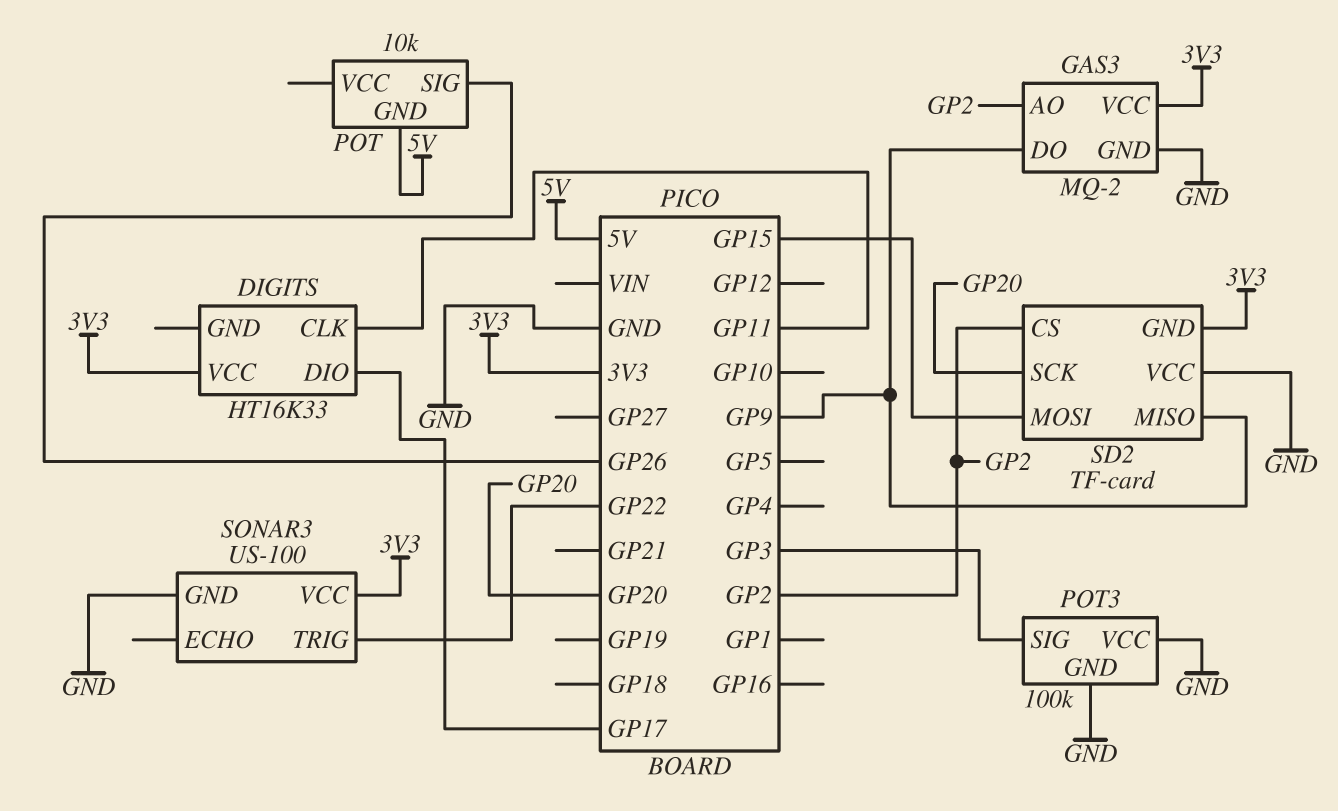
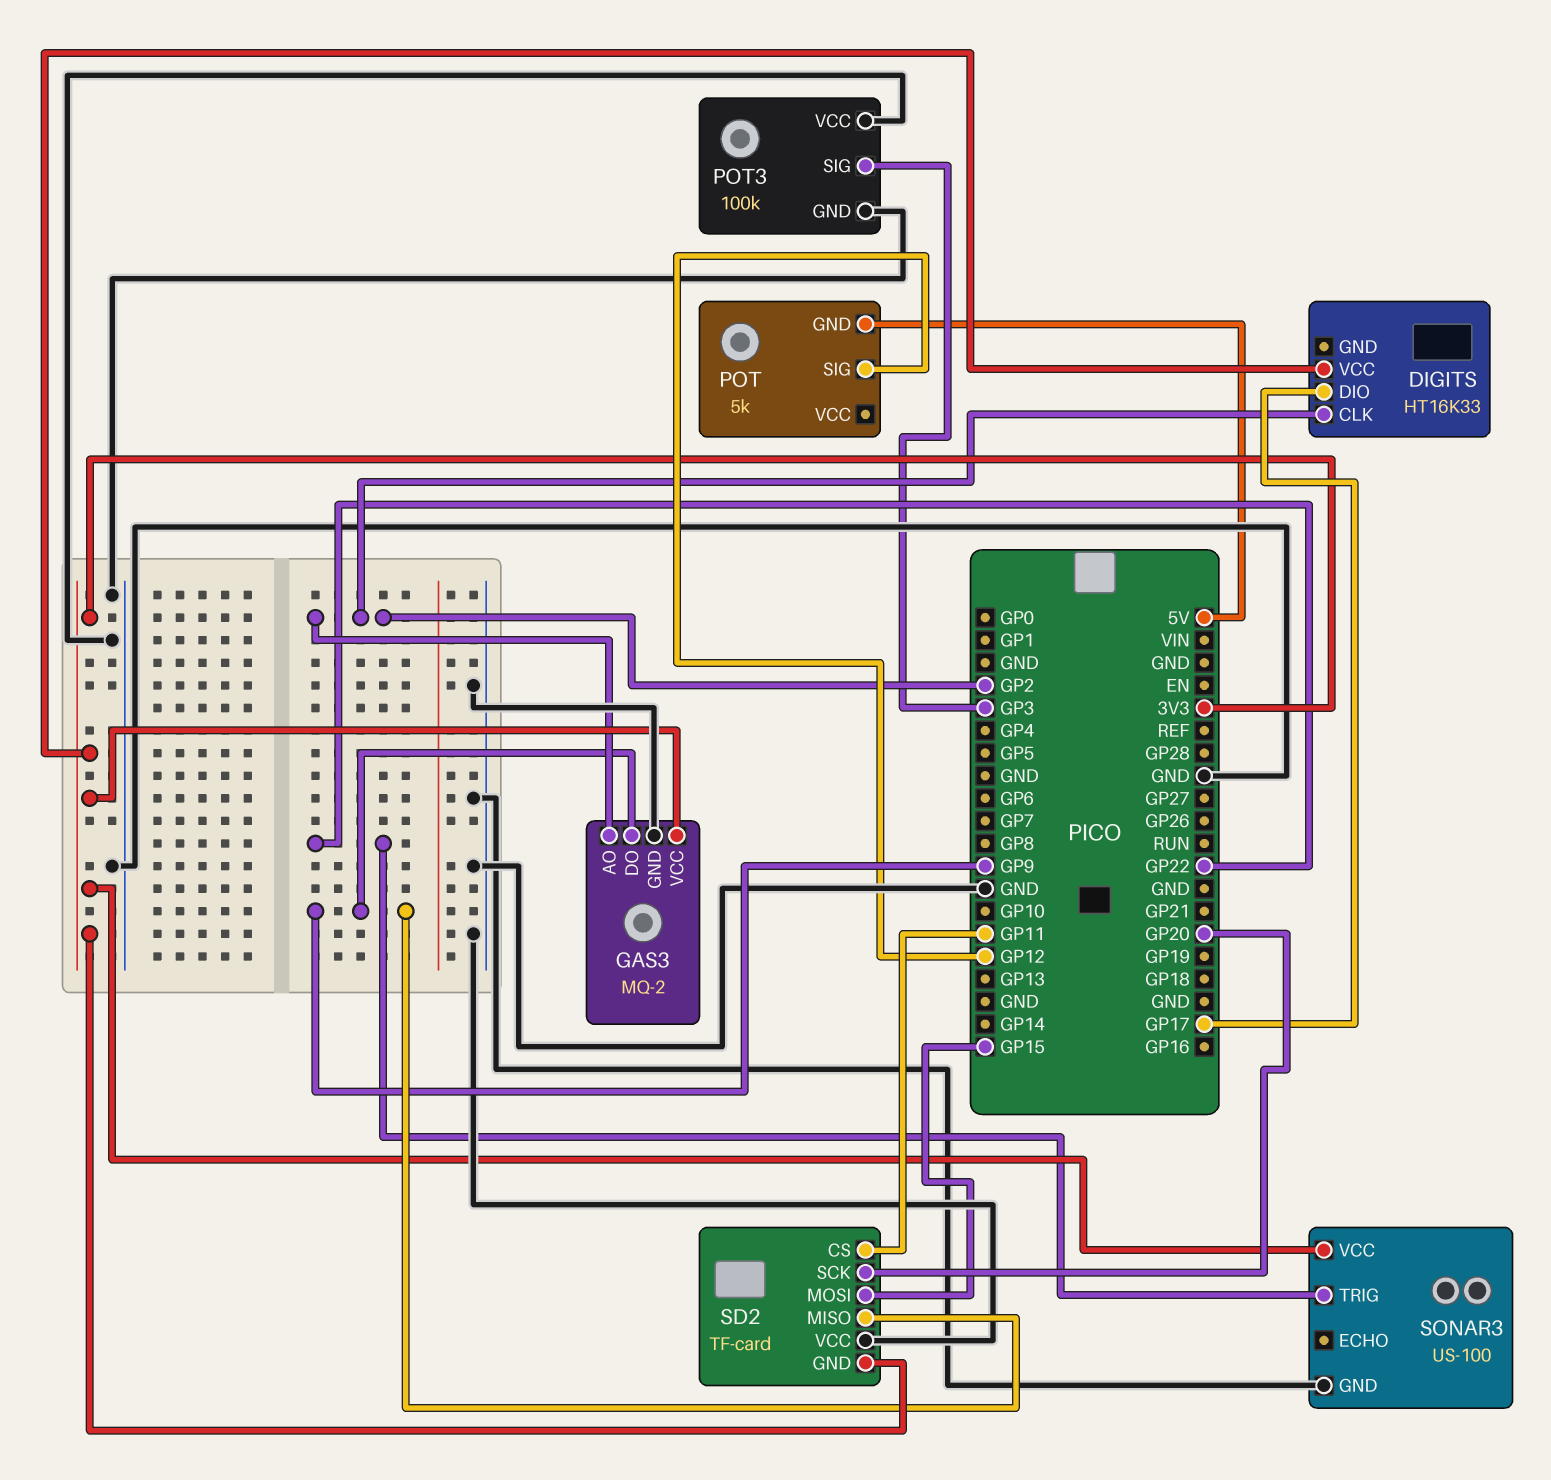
DIGITS pin CLK: GP11 -> GP2
POT: 10k -> 5k
POT pin SIG: GP26 -> GP12
SD2 pin CS: GP2 -> GP11

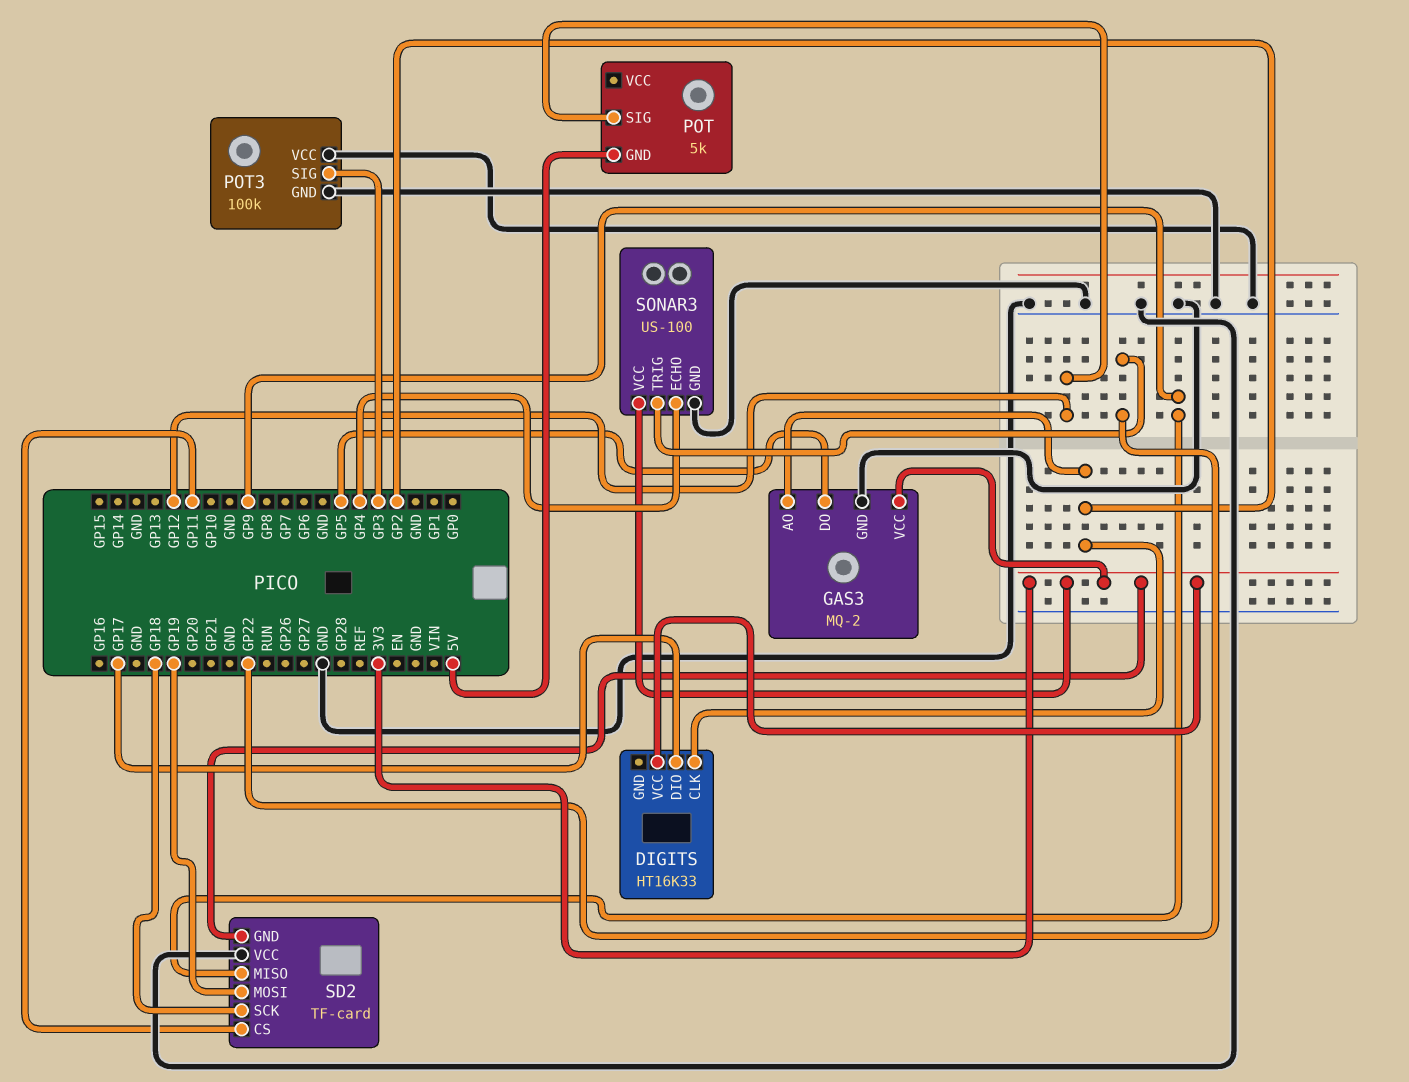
GAS3 pin DO: GP9 -> GP5
SD2 pin MOSI: GP15 -> GP19
SD2 pin SCK: GP20 -> GP18
SONAR3 pin ECHO: none -> GP4

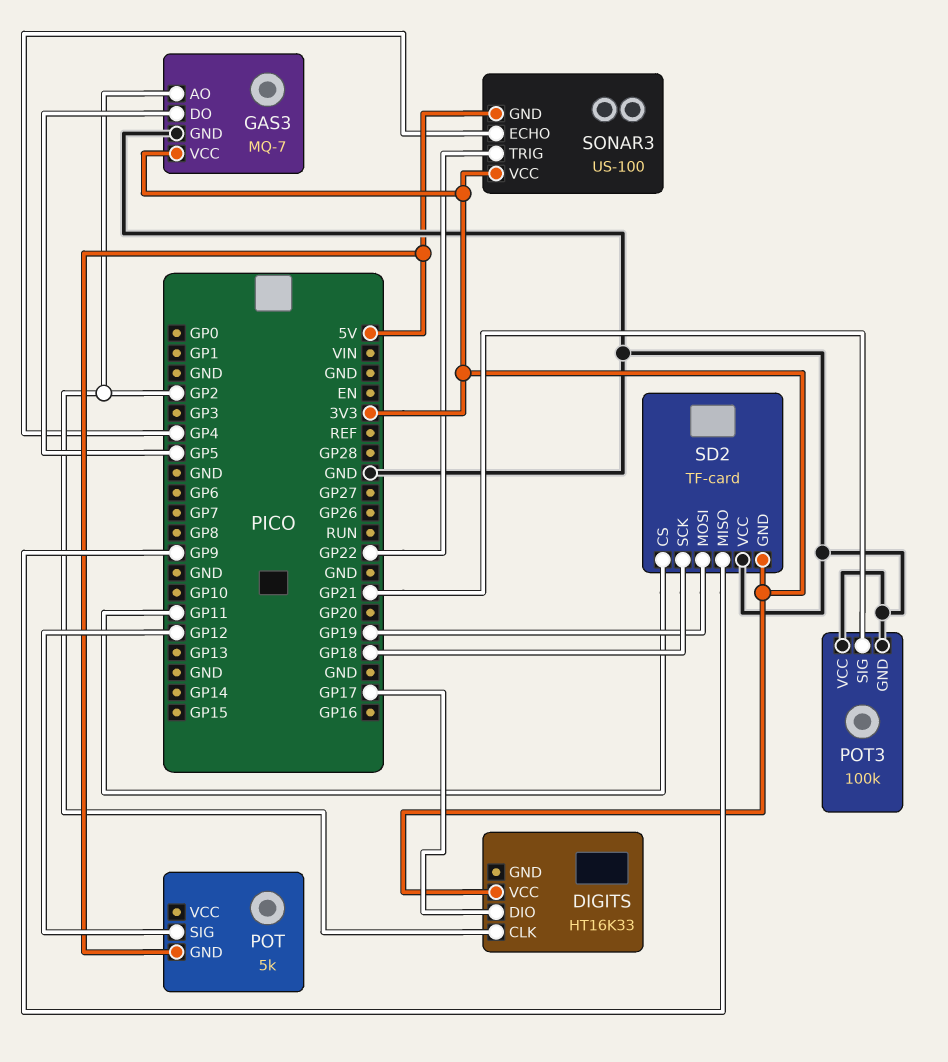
GAS3: MQ-2 -> MQ-7
POT3 pin SIG: GP3 -> GP21
SONAR3 pin GND: GND -> 5V

